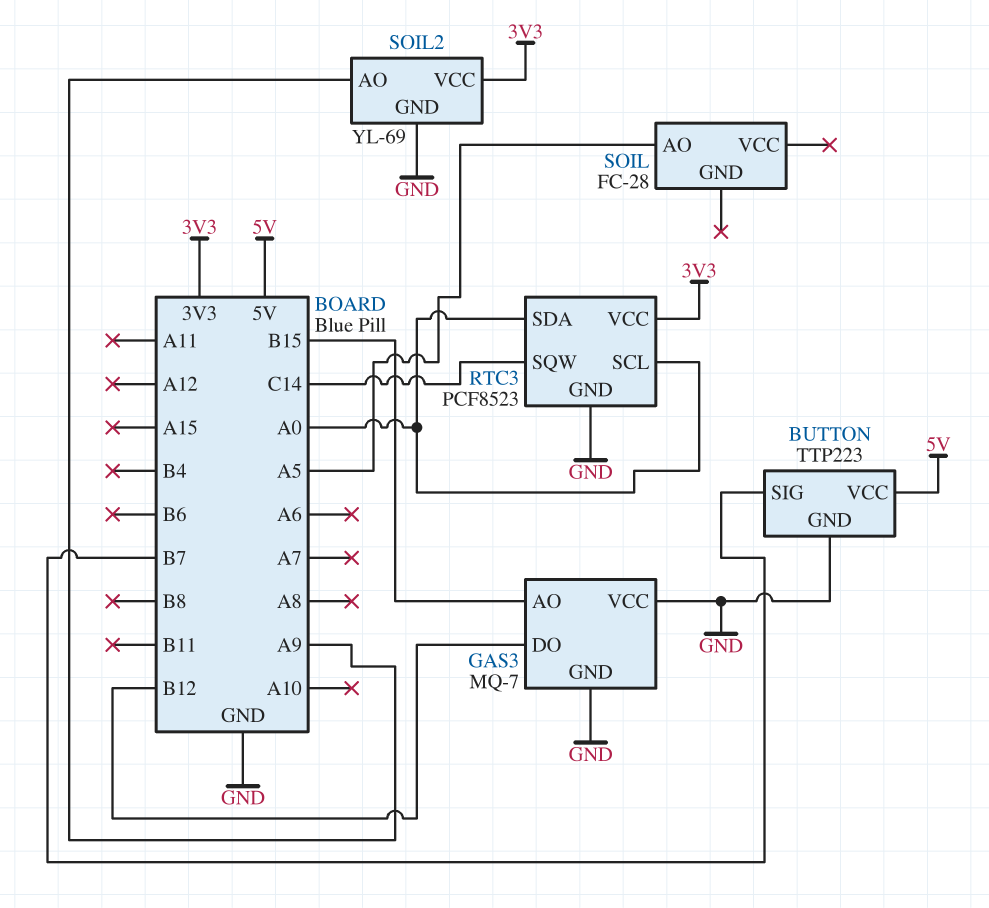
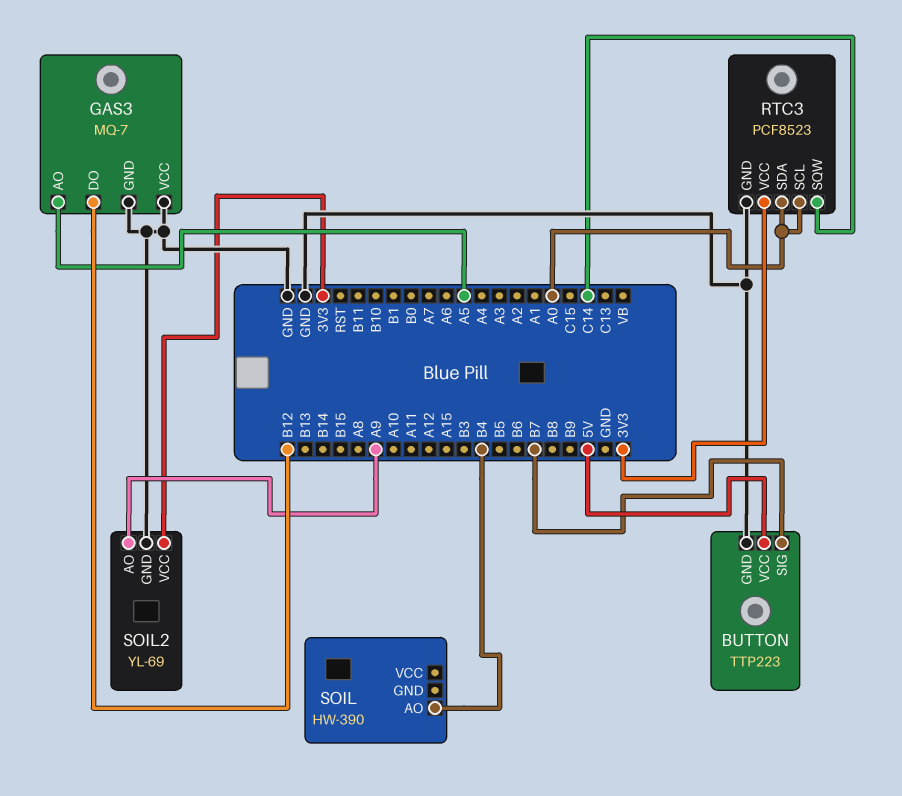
GAS3 pin AO: B15 -> A5
SOIL: FC-28 -> HW-390
SOIL pin AO: A5 -> B4

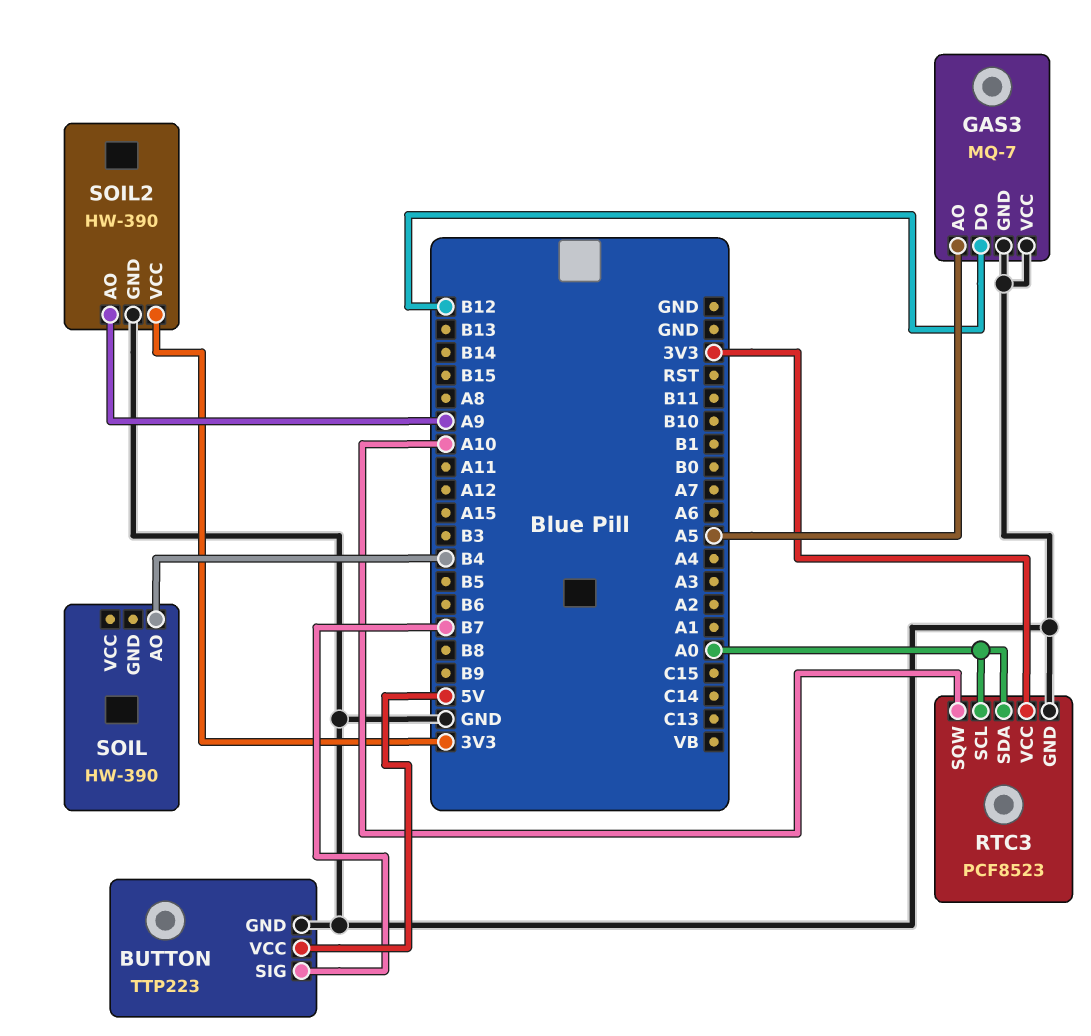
RTC3 pin SQW: C14 -> A10
SOIL2: YL-69 -> HW-390

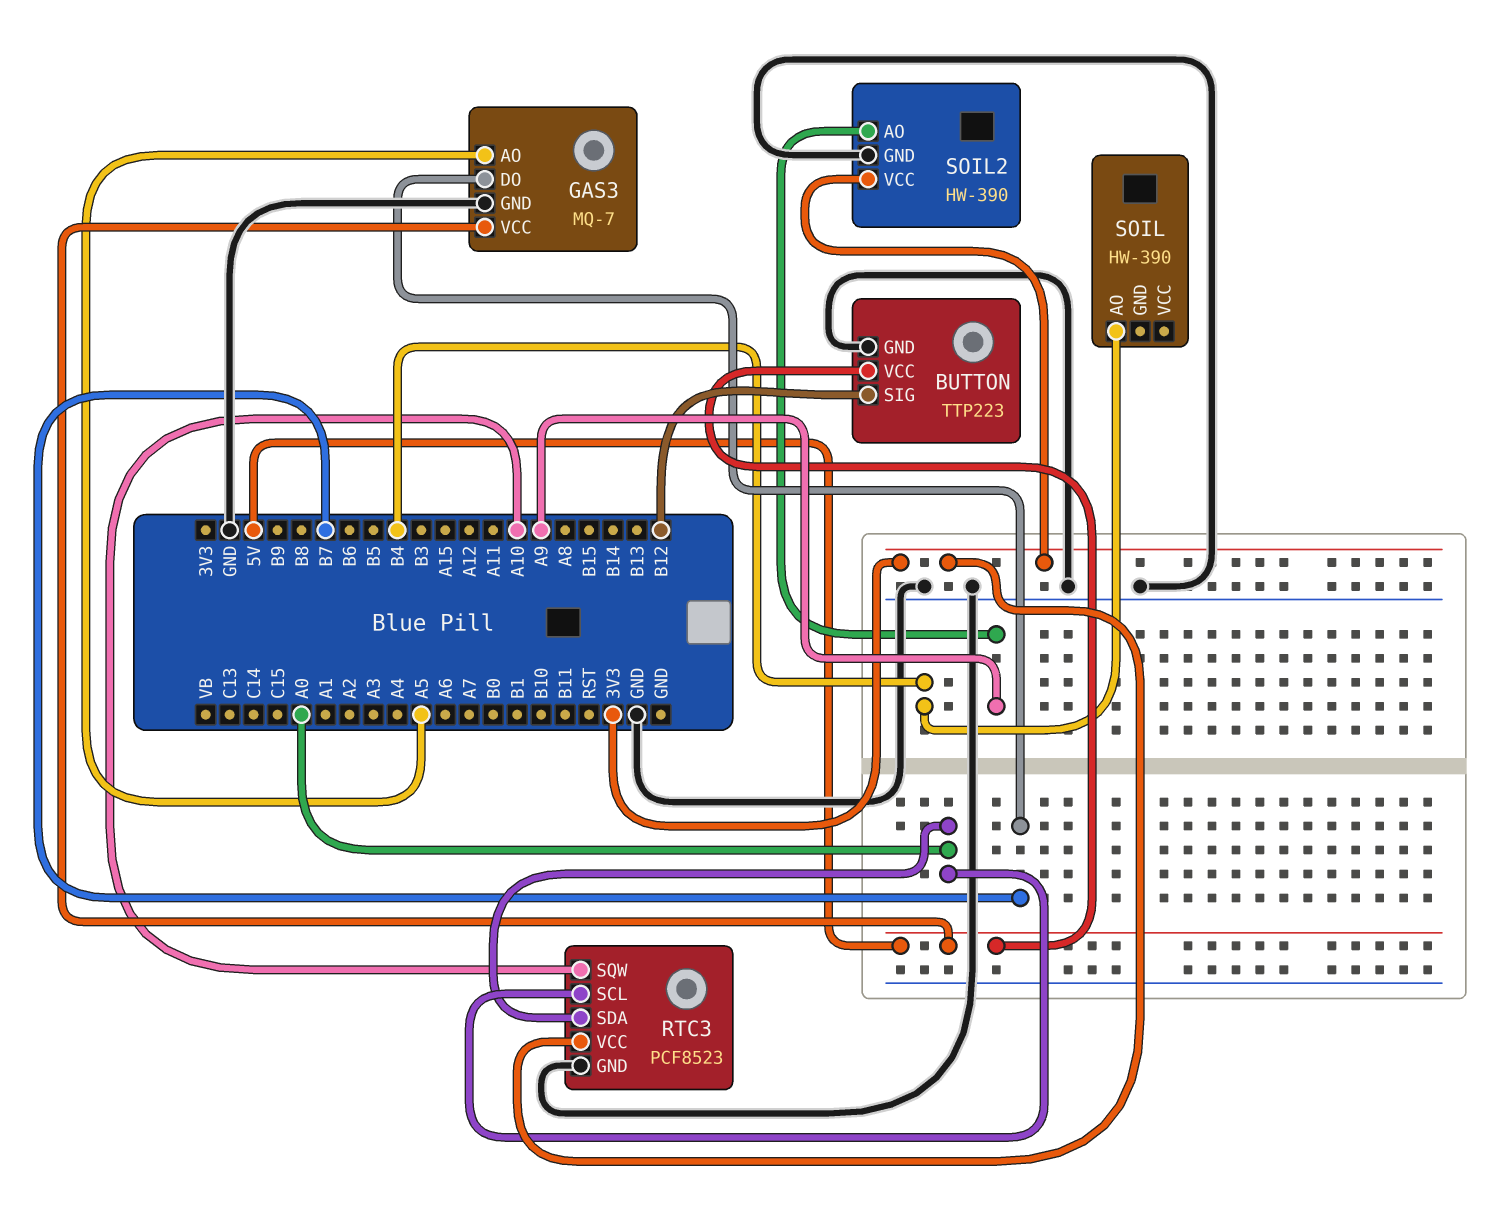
BUTTON pin SIG: B7 -> B12
GAS3 pin DO: B12 -> B7
GAS3 pin VCC: GND -> 5V

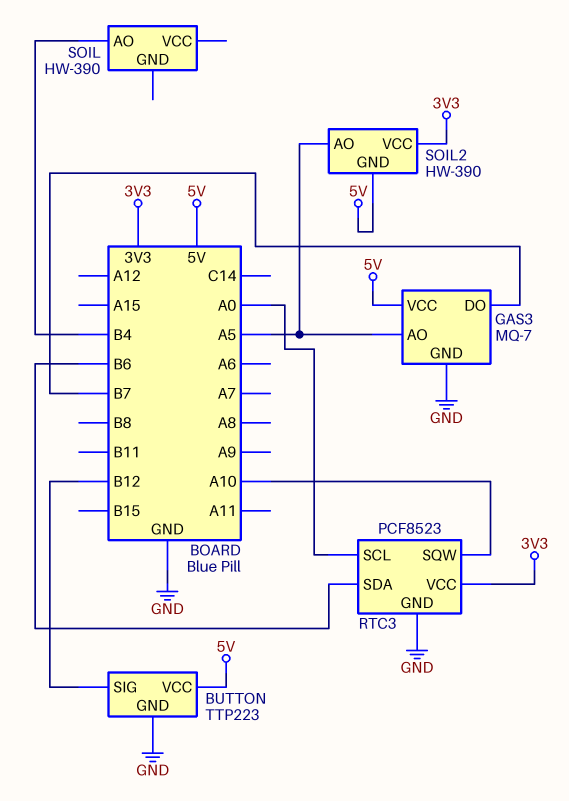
RTC3 pin SDA: A0 -> B6
SOIL2 pin AO: A9 -> A5
SOIL2 pin GND: GND -> 5V

